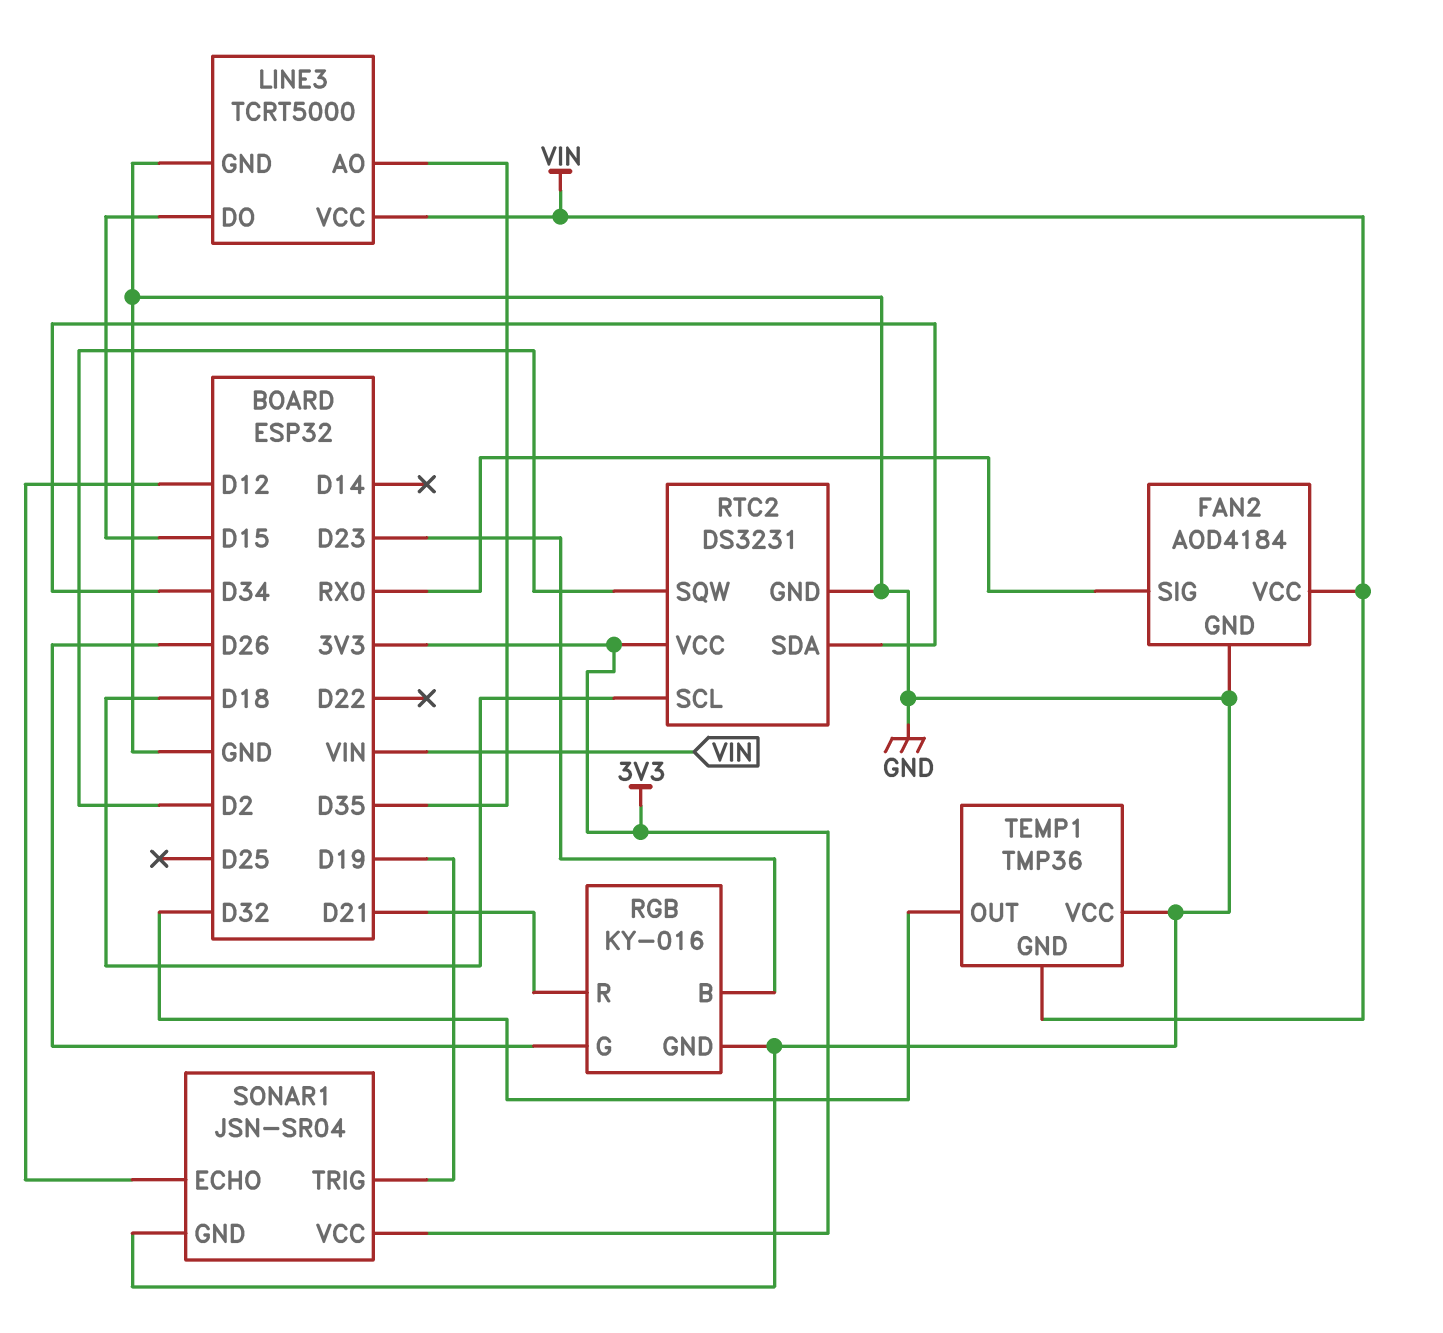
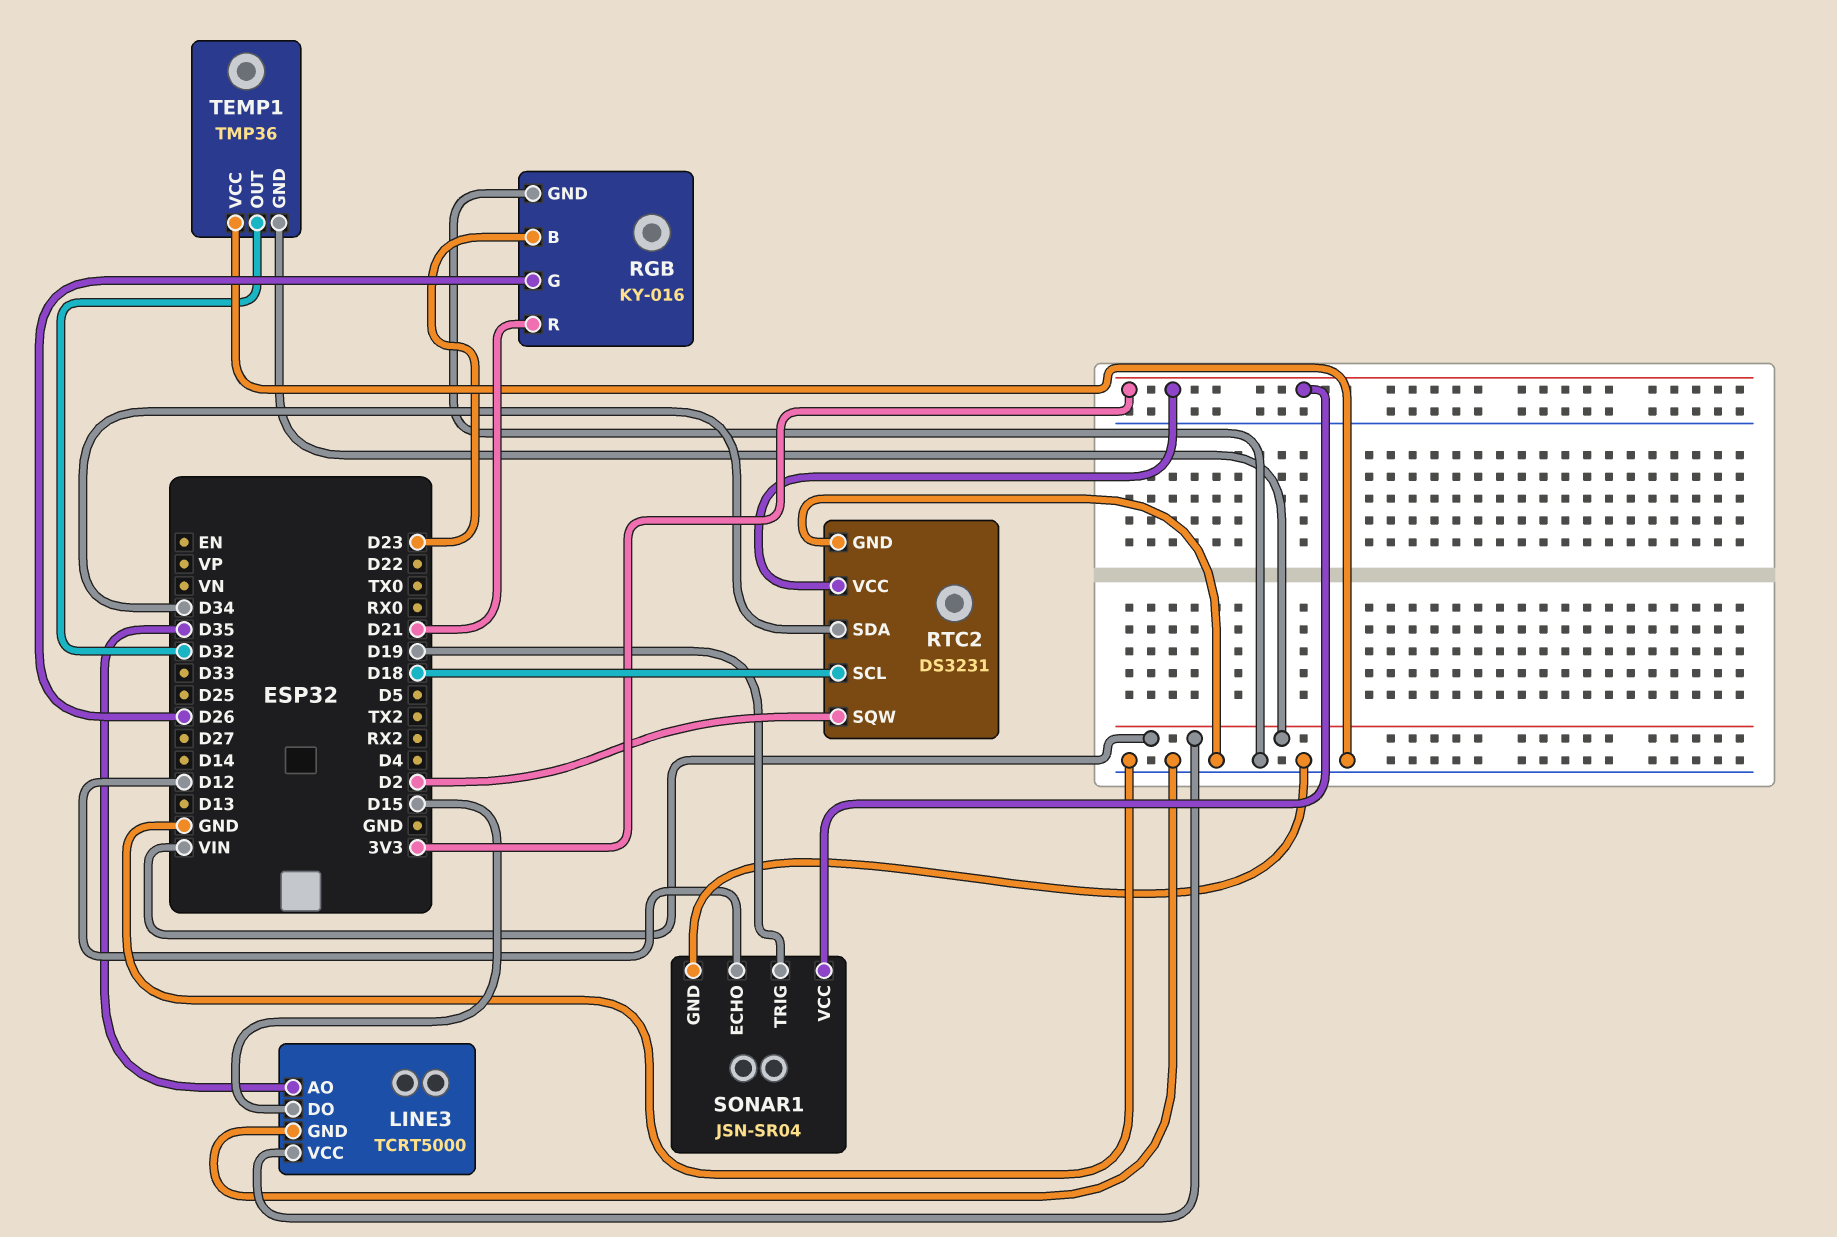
FAN2: AOD4184 -> none
FAN2 pin GND: GND -> none
FAN2 pin SIG: RX0 -> none
FAN2 pin VCC: VIN -> none

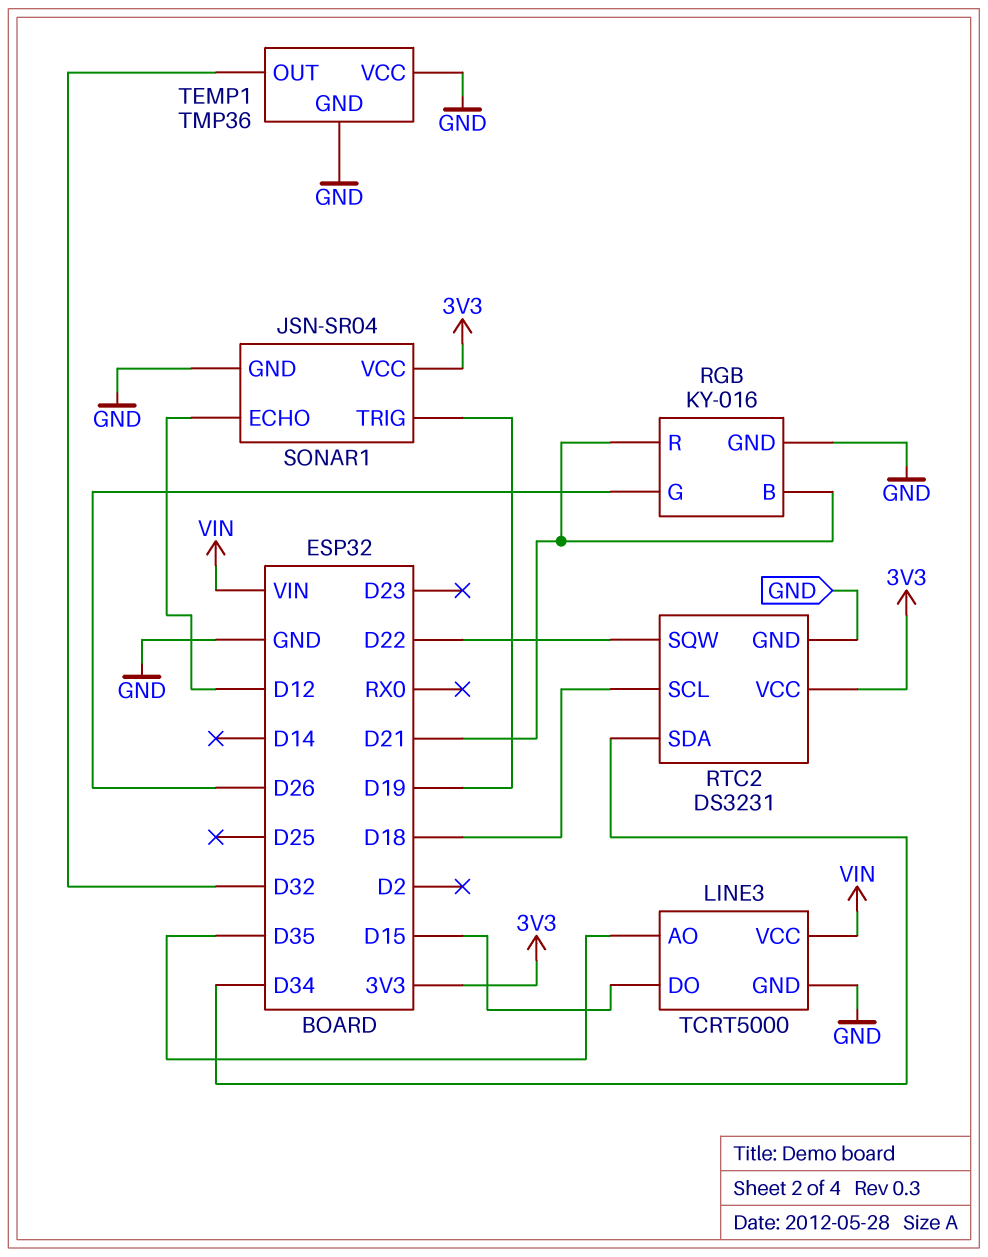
RGB pin B: D23 -> D21
RTC2 pin SQW: D2 -> D22
TEMP1 pin GND: VIN -> GND

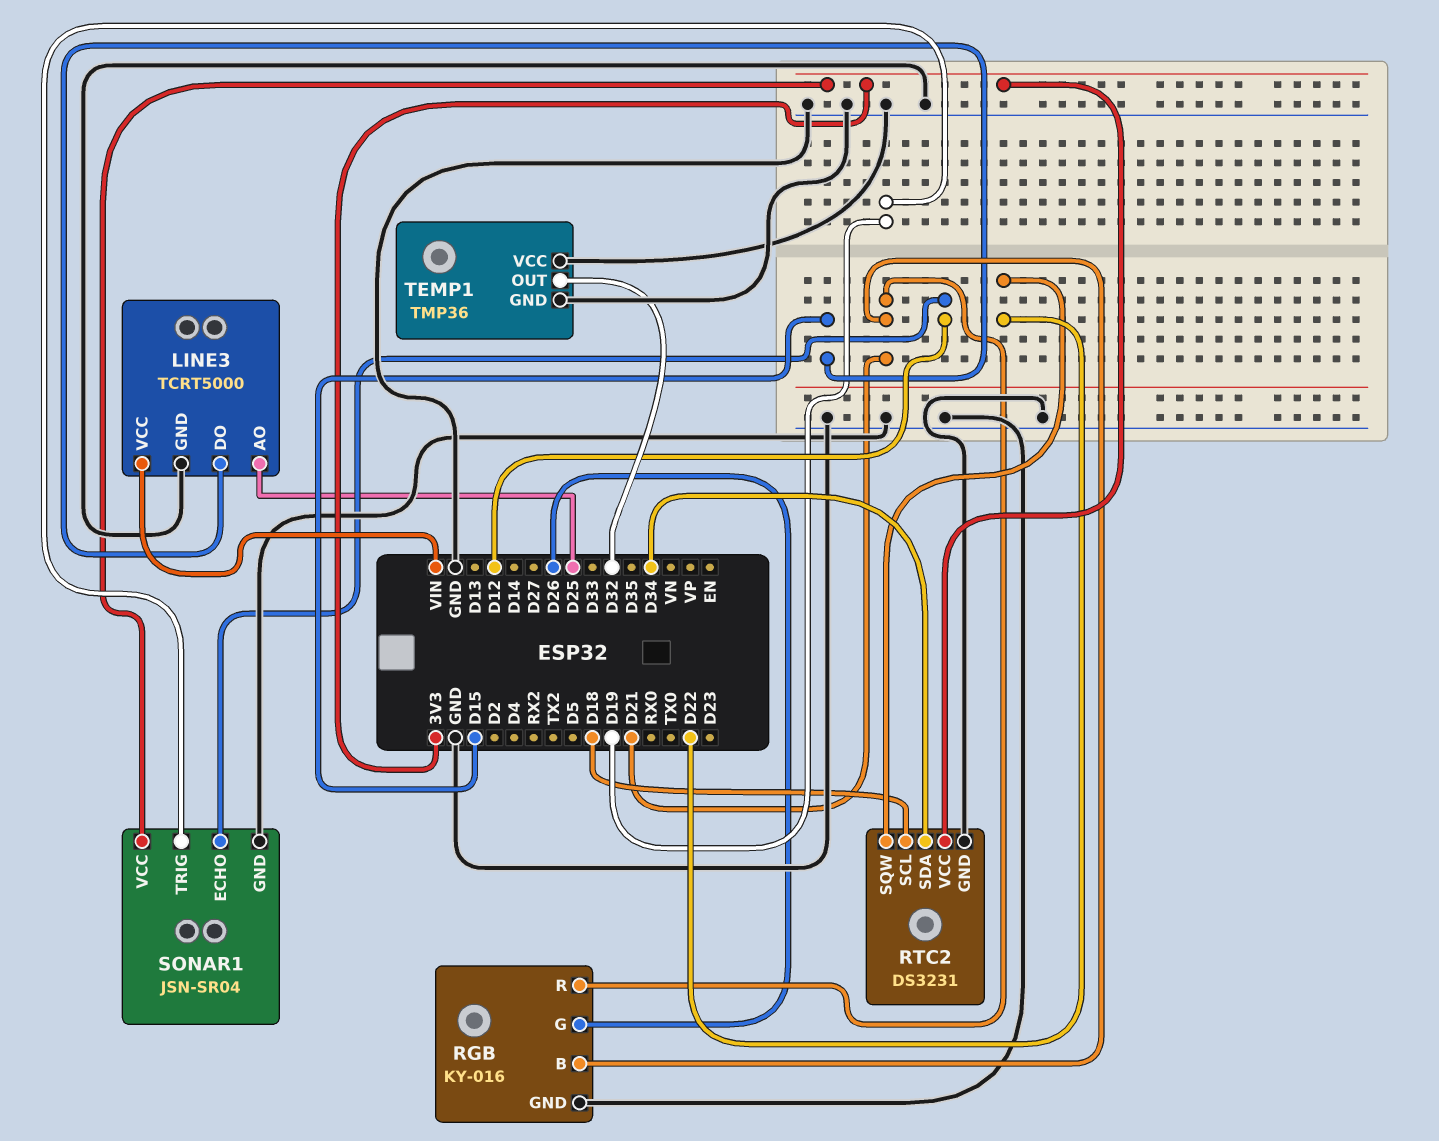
LINE3 pin AO: D35 -> D25

